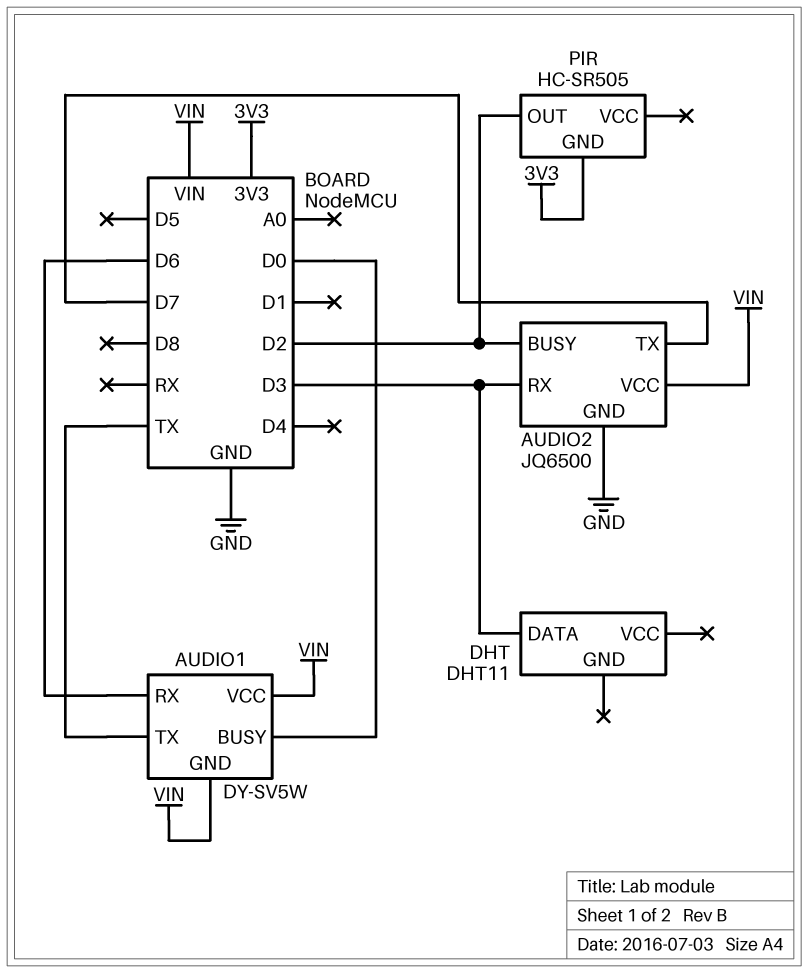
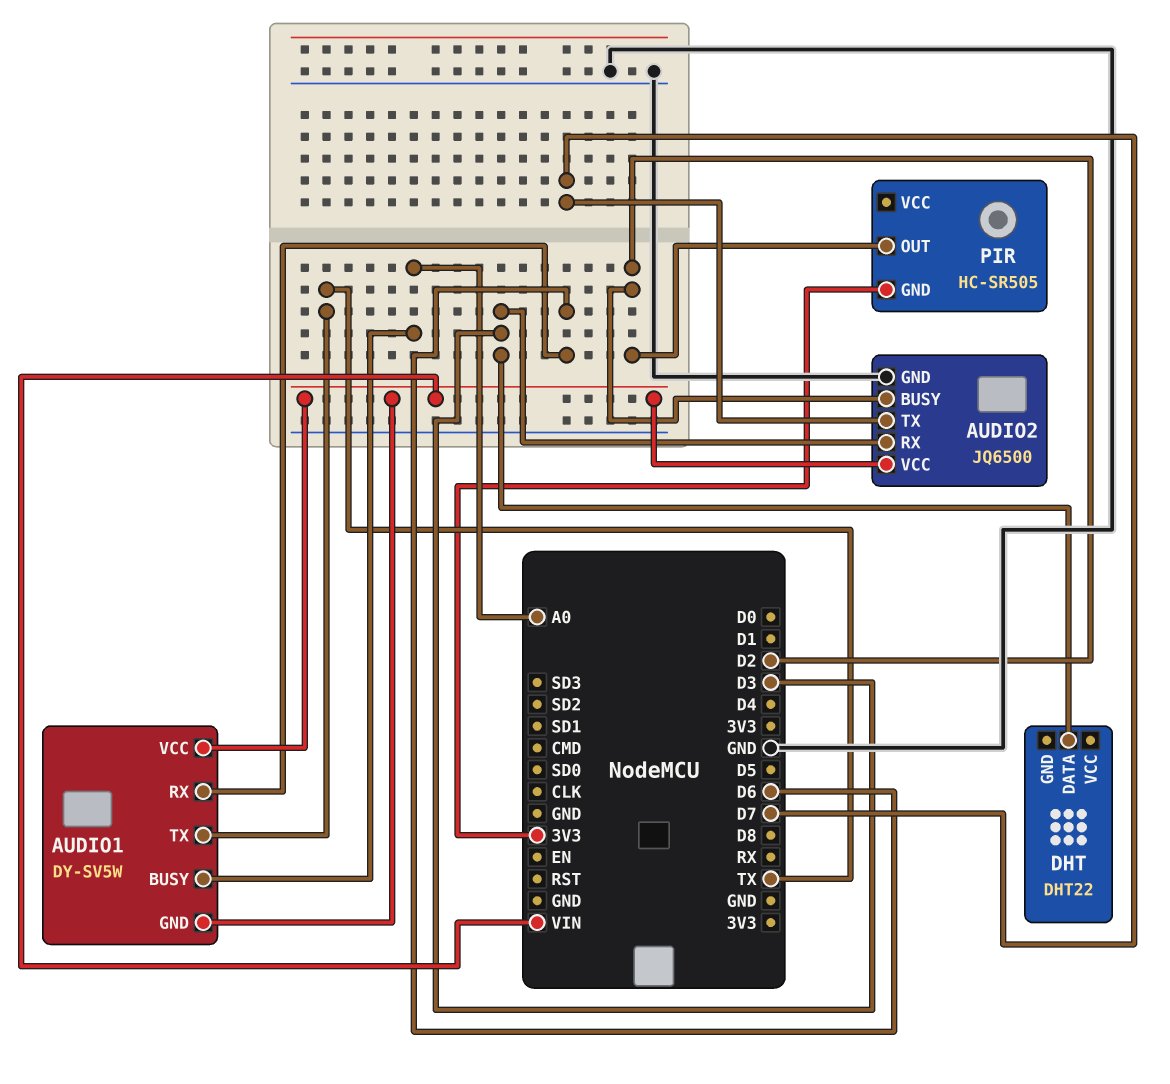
AUDIO1 pin BUSY: D0 -> A0
DHT: DHT11 -> DHT22

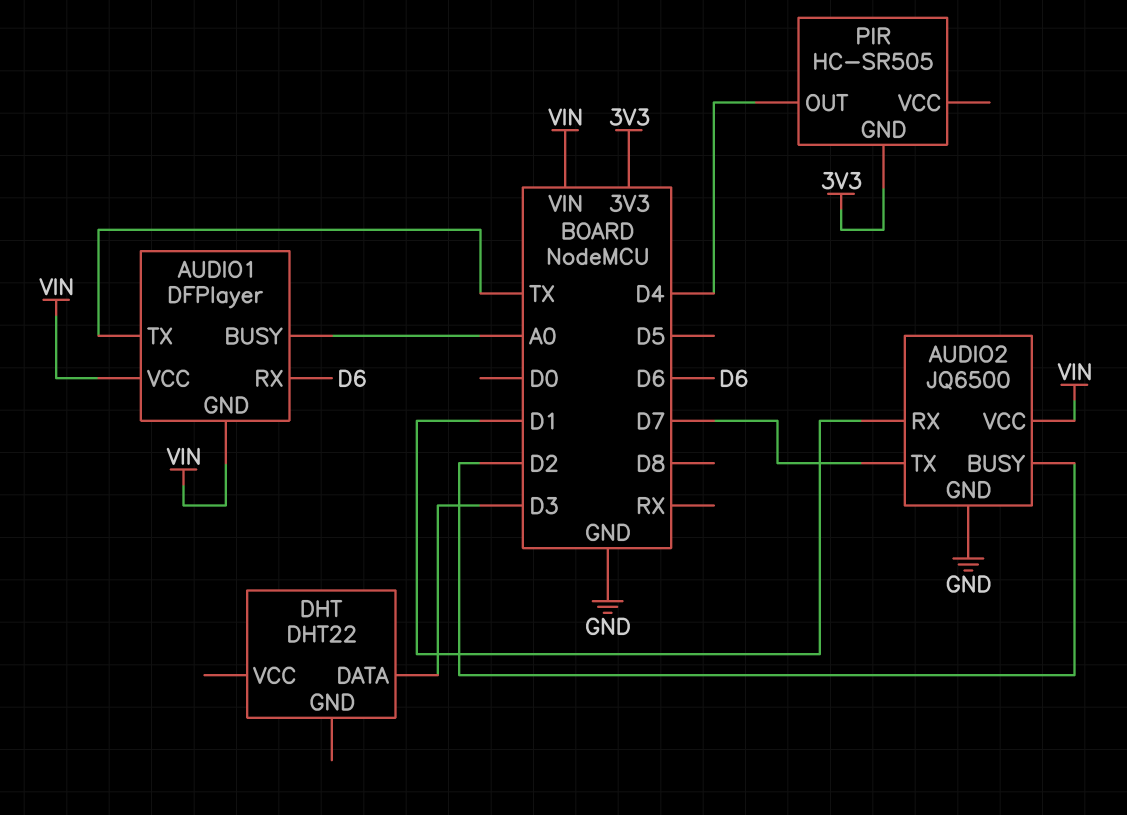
AUDIO1: DY-SV5W -> DFPlayer
AUDIO2 pin RX: D3 -> D1
PIR pin OUT: D2 -> D4

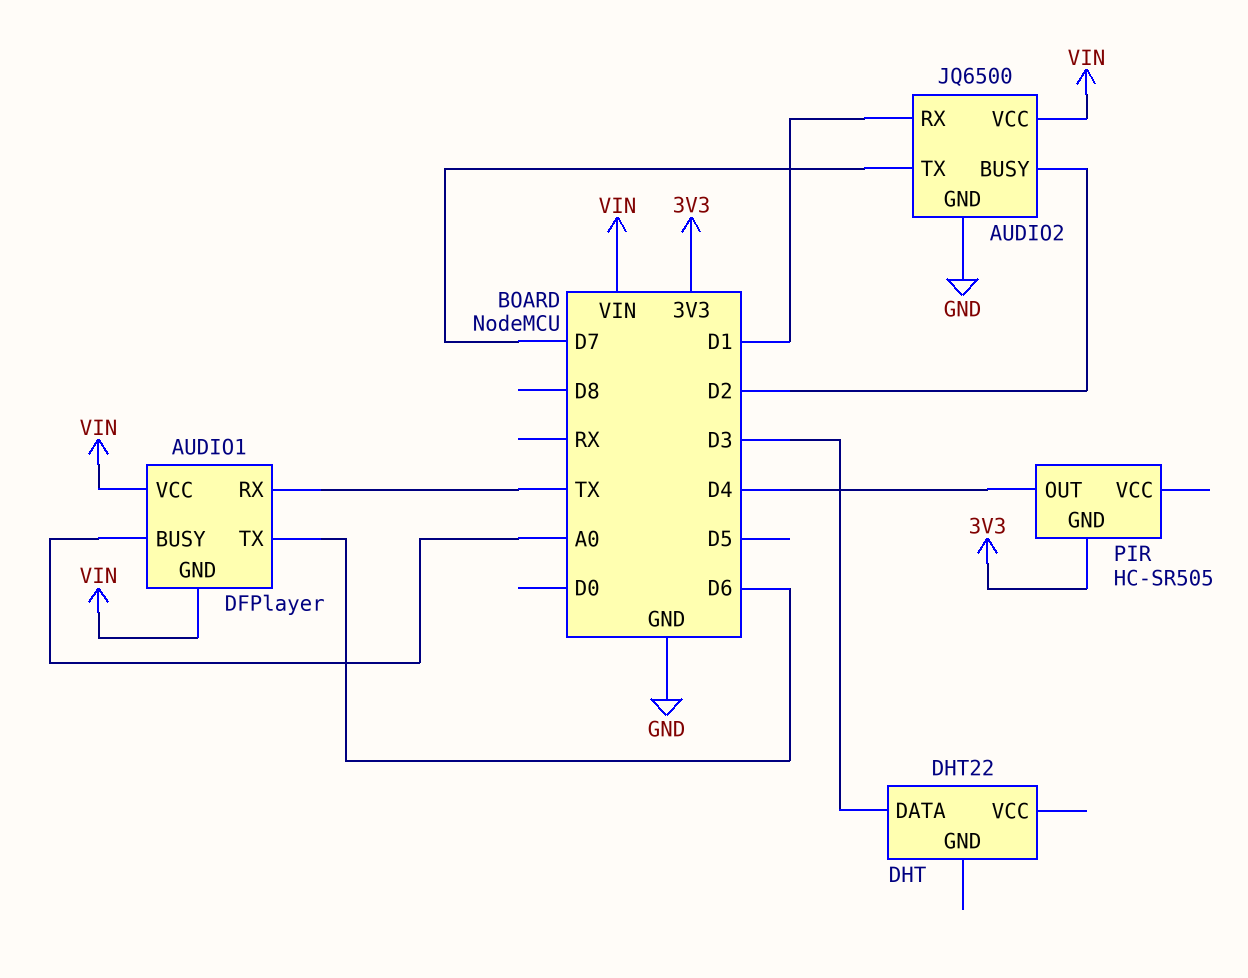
AUDIO1 pin RX: D6 -> TX
AUDIO1 pin TX: TX -> D6

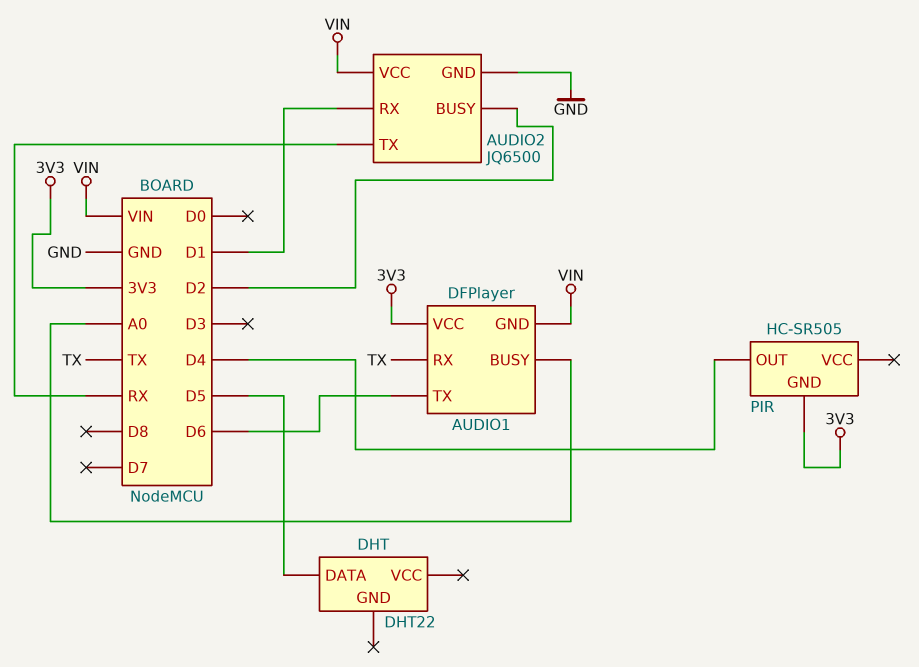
AUDIO1 pin VCC: VIN -> 3V3
AUDIO2 pin TX: D7 -> RX
DHT pin DATA: D3 -> D5

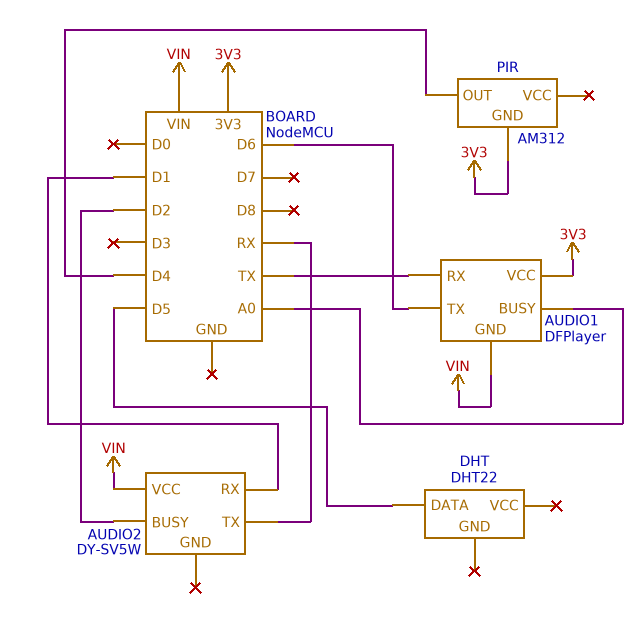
AUDIO2: JQ6500 -> DY-SV5W
AUDIO2 pin GND: GND -> none
PIR: HC-SR505 -> AM312

